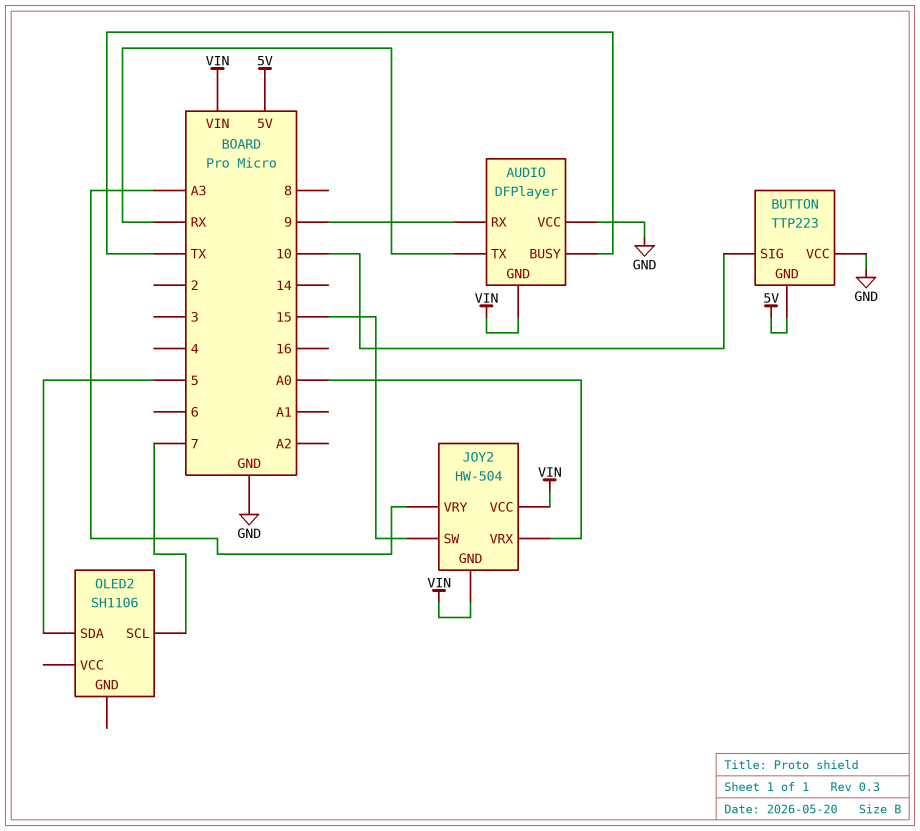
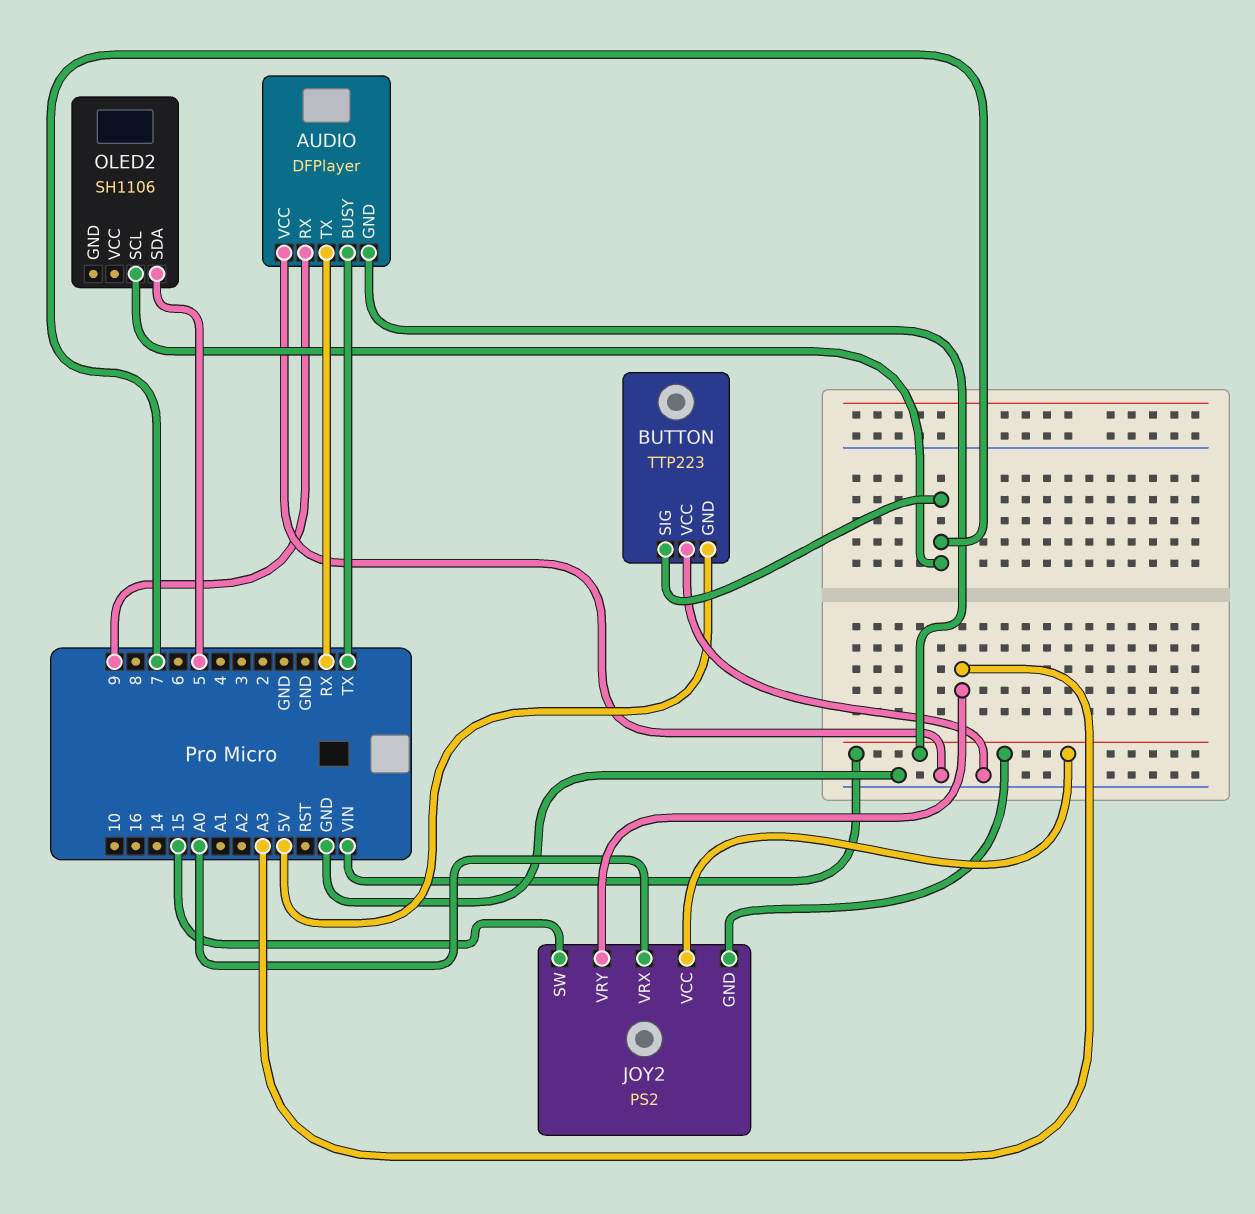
BUTTON pin SIG: 10 -> 7
JOY2: HW-504 -> PS2

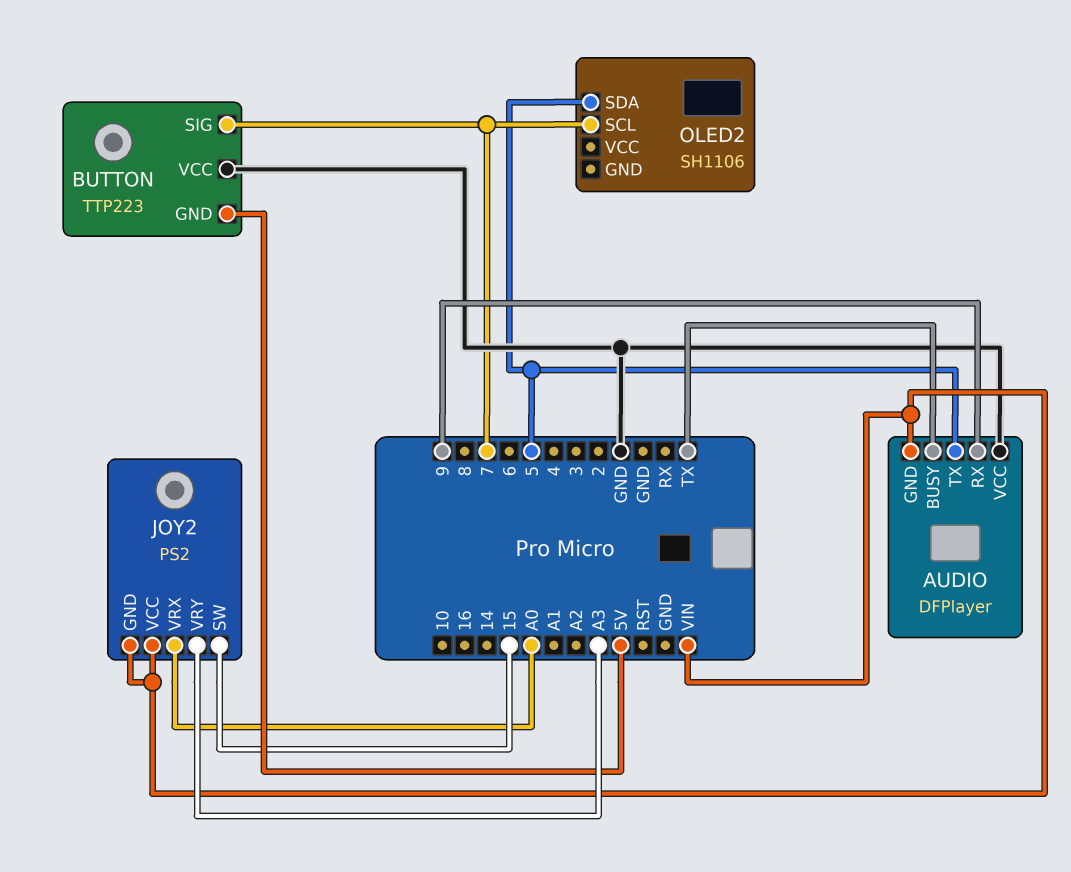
AUDIO pin TX: RX -> 5

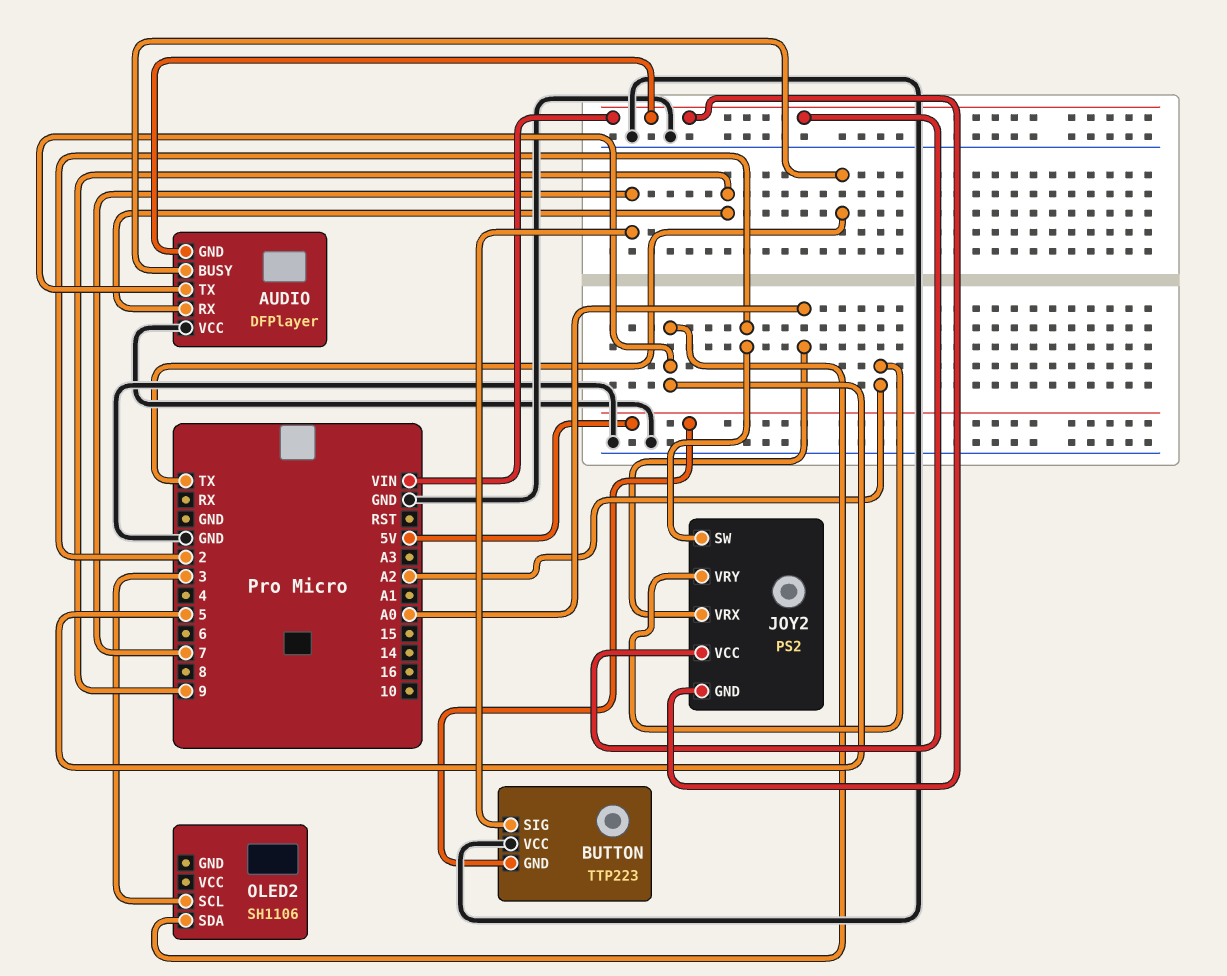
JOY2 pin SW: 15 -> 2
JOY2 pin VRY: A3 -> A2
OLED2 pin SCL: 7 -> 3

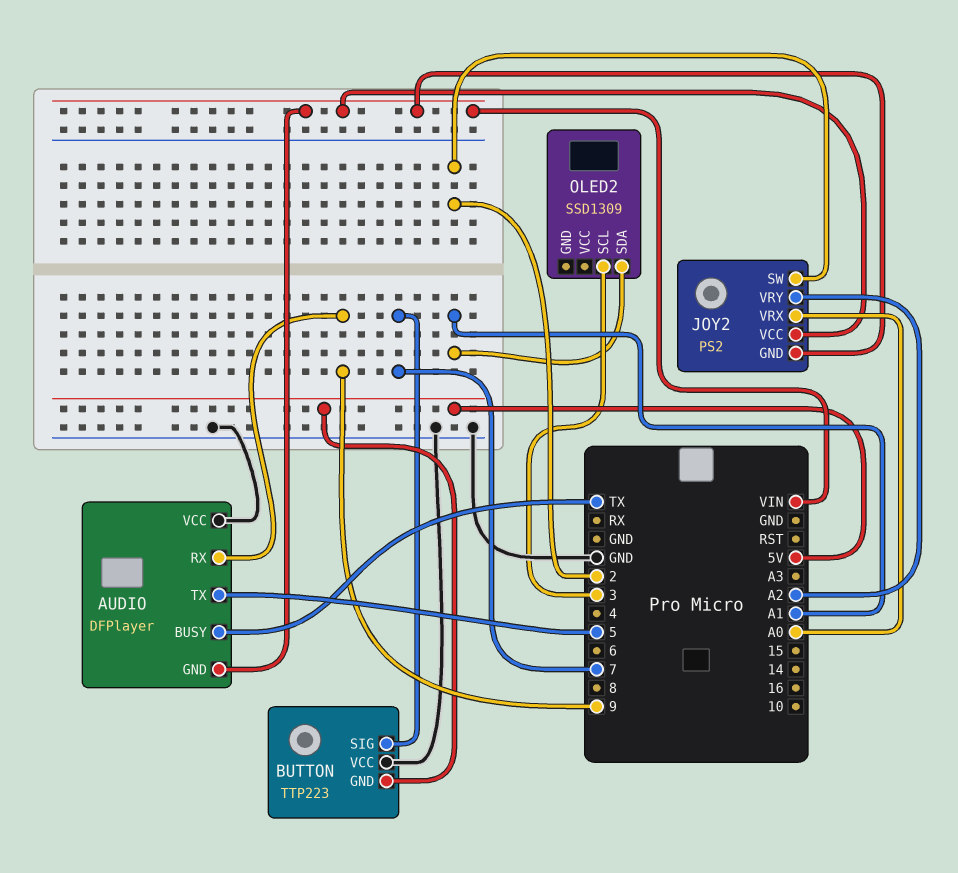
OLED2: SH1106 -> SSD1309
OLED2 pin SDA: 5 -> A1

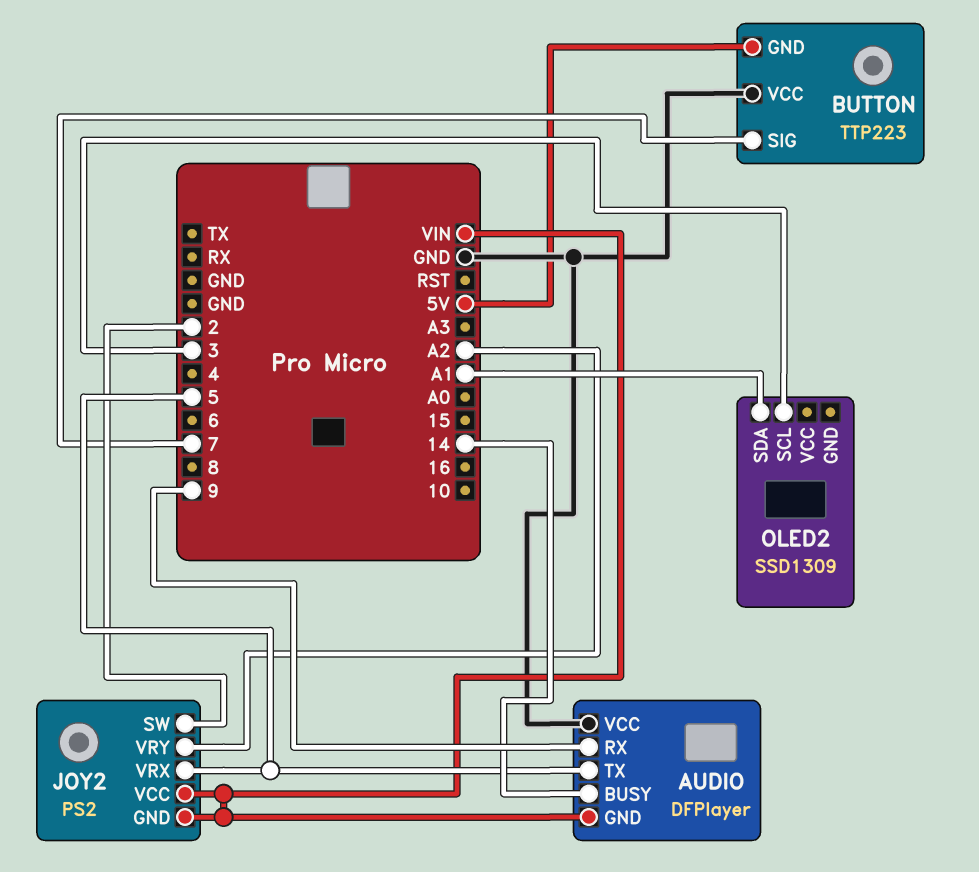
AUDIO pin BUSY: TX -> 14
JOY2 pin VRX: A0 -> 5

